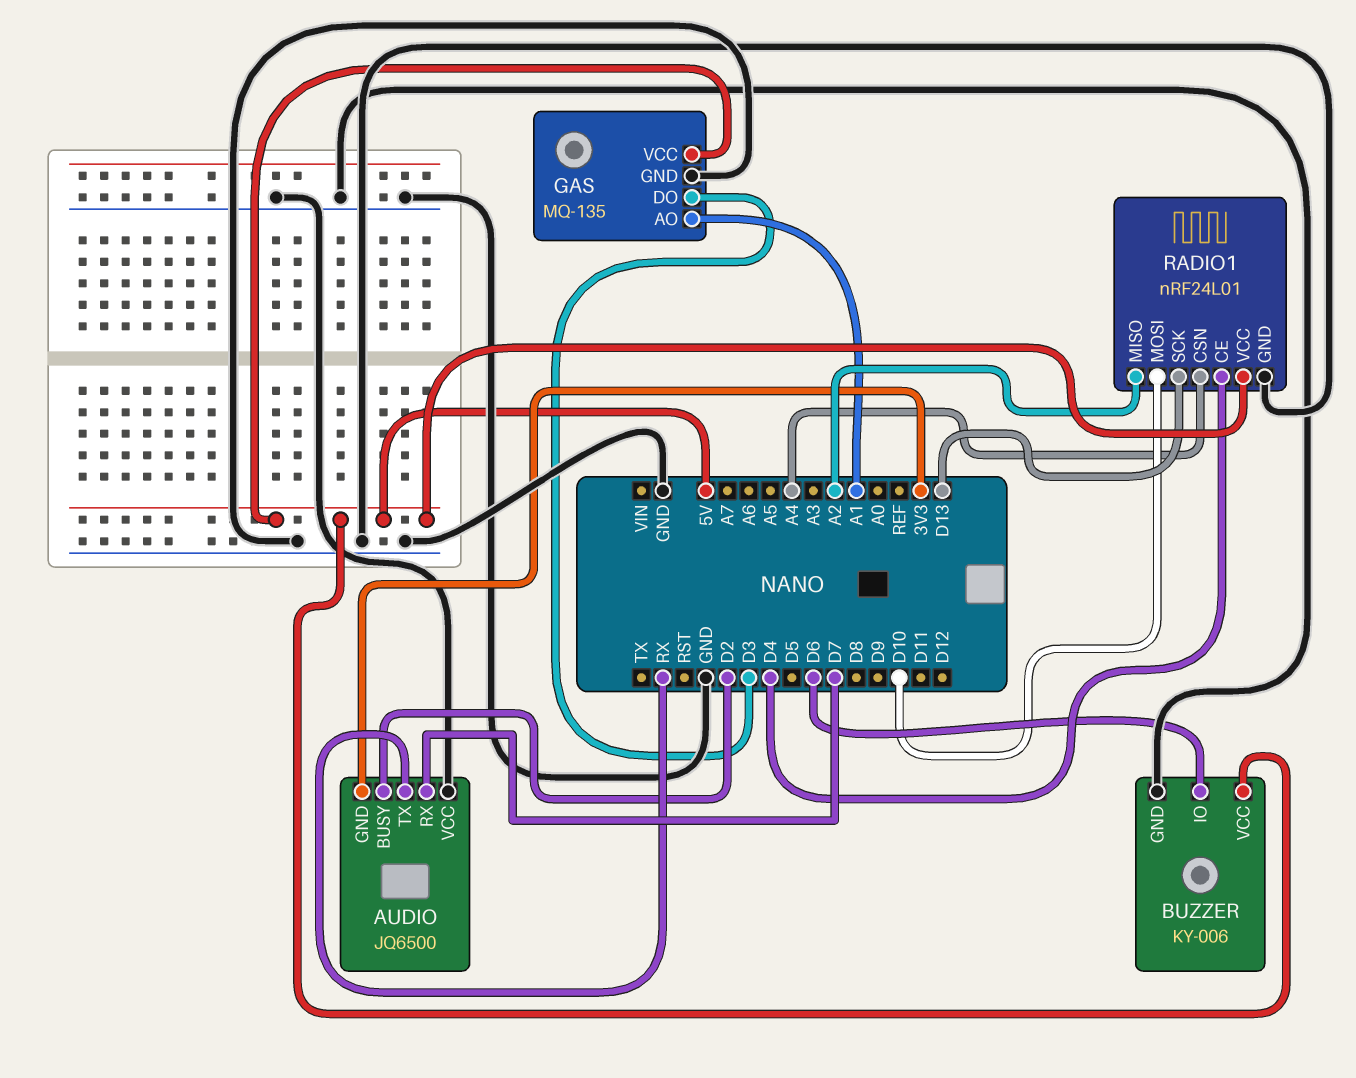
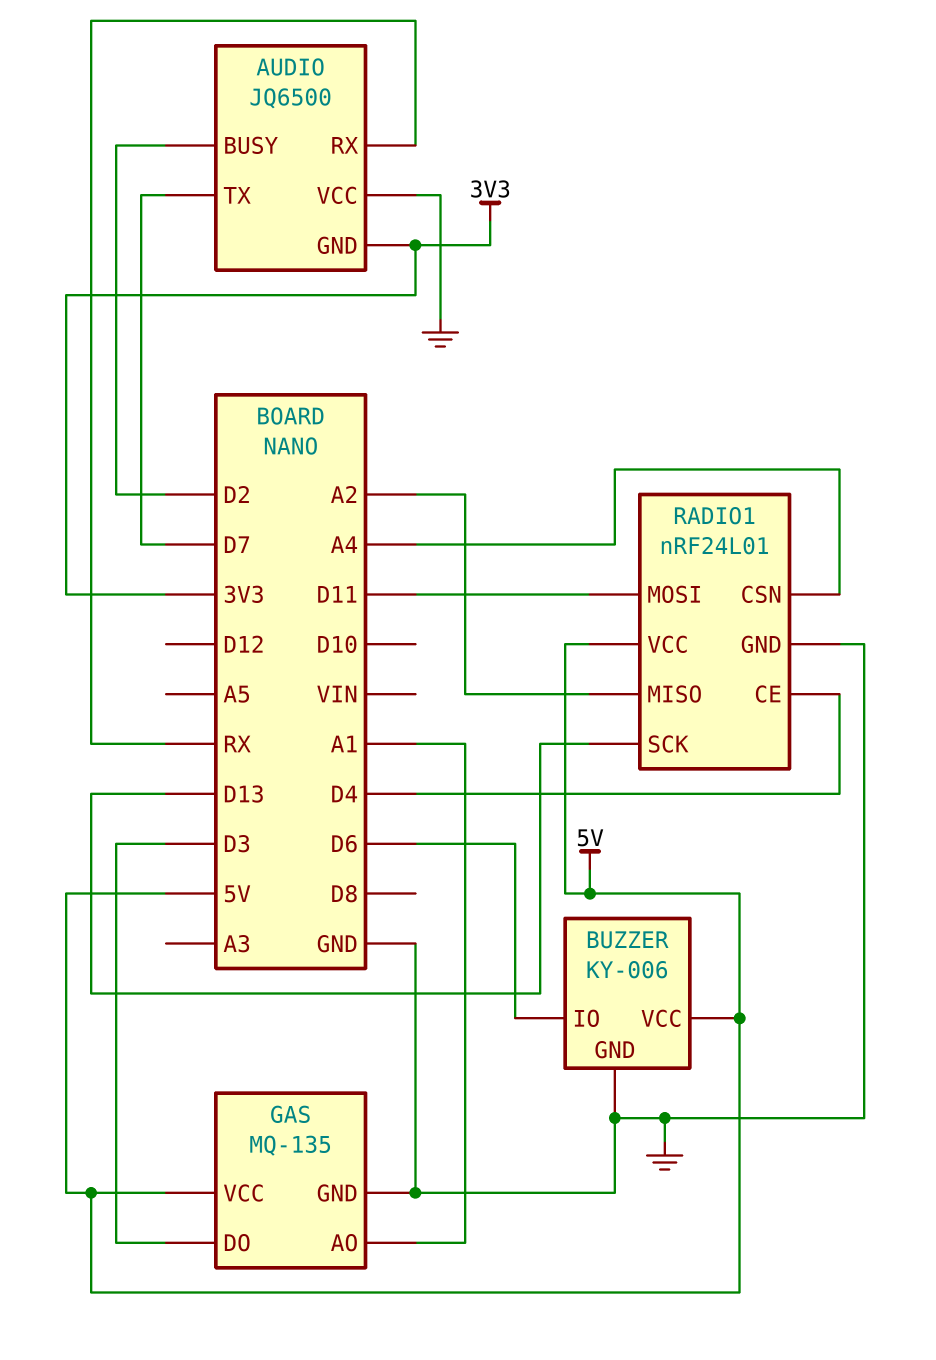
AUDIO pin RX: D7 -> RX
AUDIO pin TX: RX -> D7
RADIO1 pin MOSI: D10 -> D11

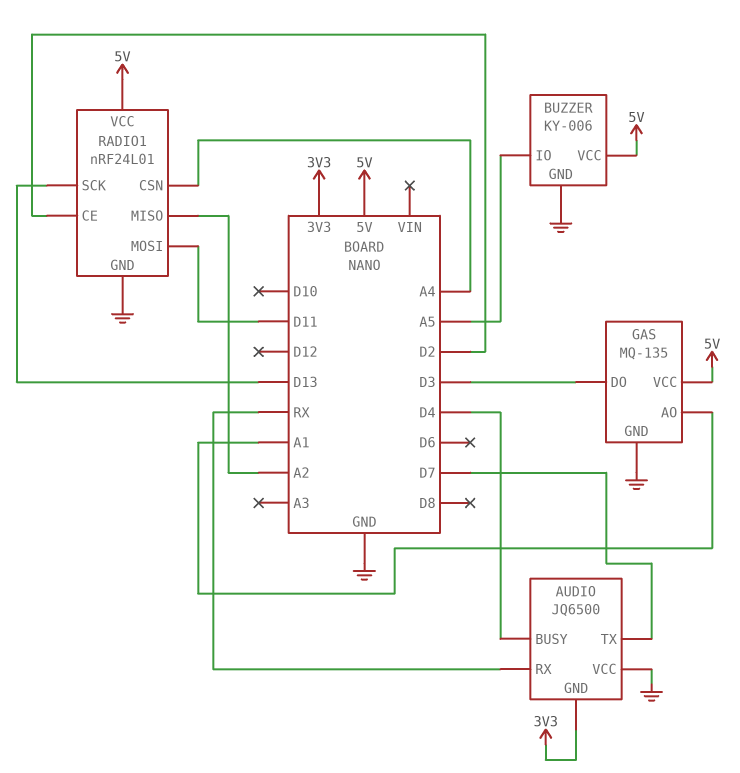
AUDIO pin BUSY: D2 -> D4
BUZZER pin IO: D6 -> A5
RADIO1 pin CE: D4 -> D2

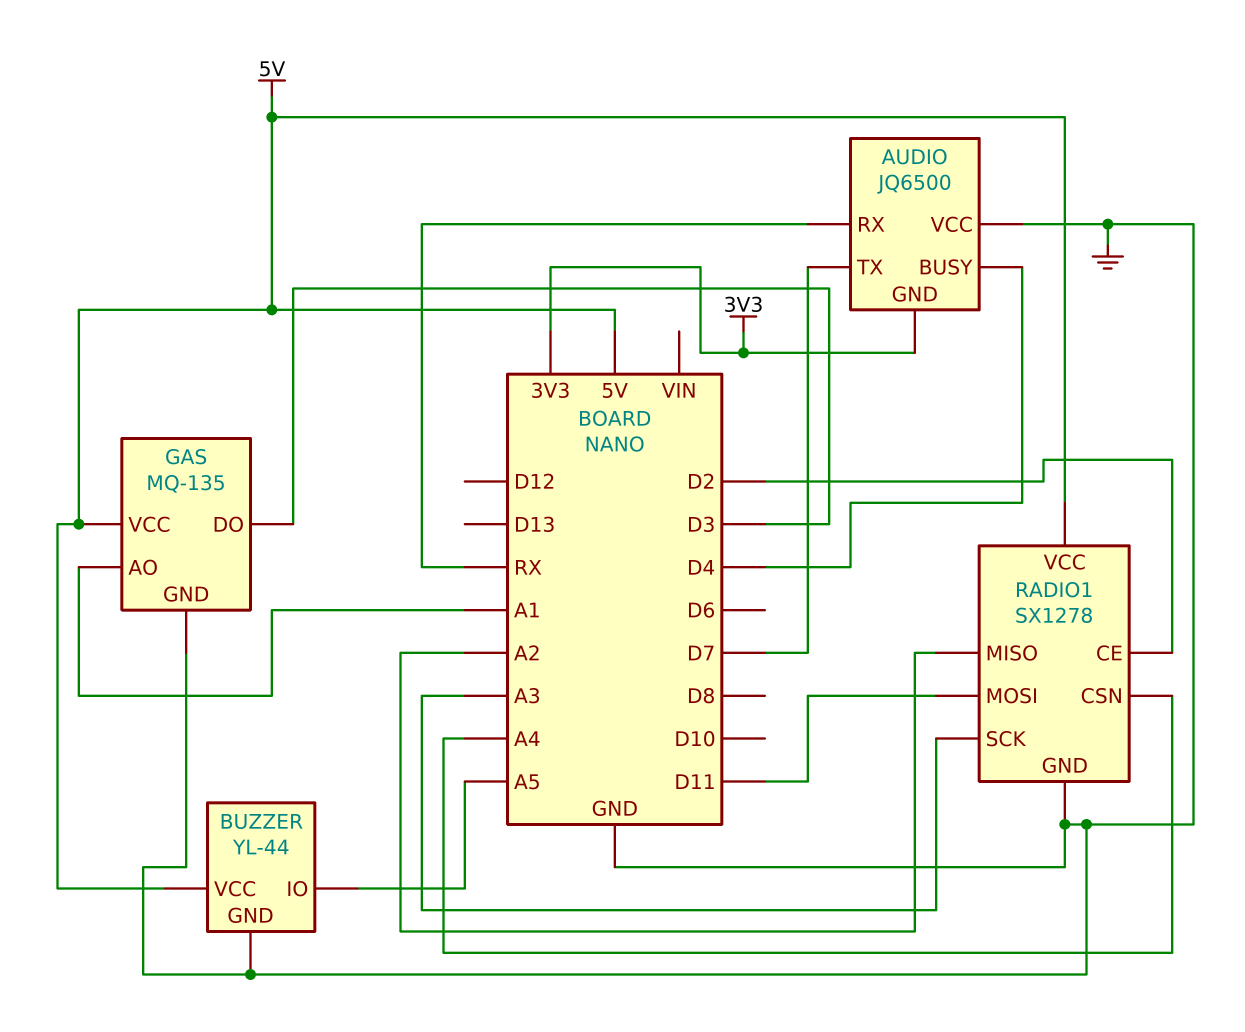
BUZZER: KY-006 -> YL-44
RADIO1: nRF24L01 -> SX1278
RADIO1 pin SCK: D13 -> A3

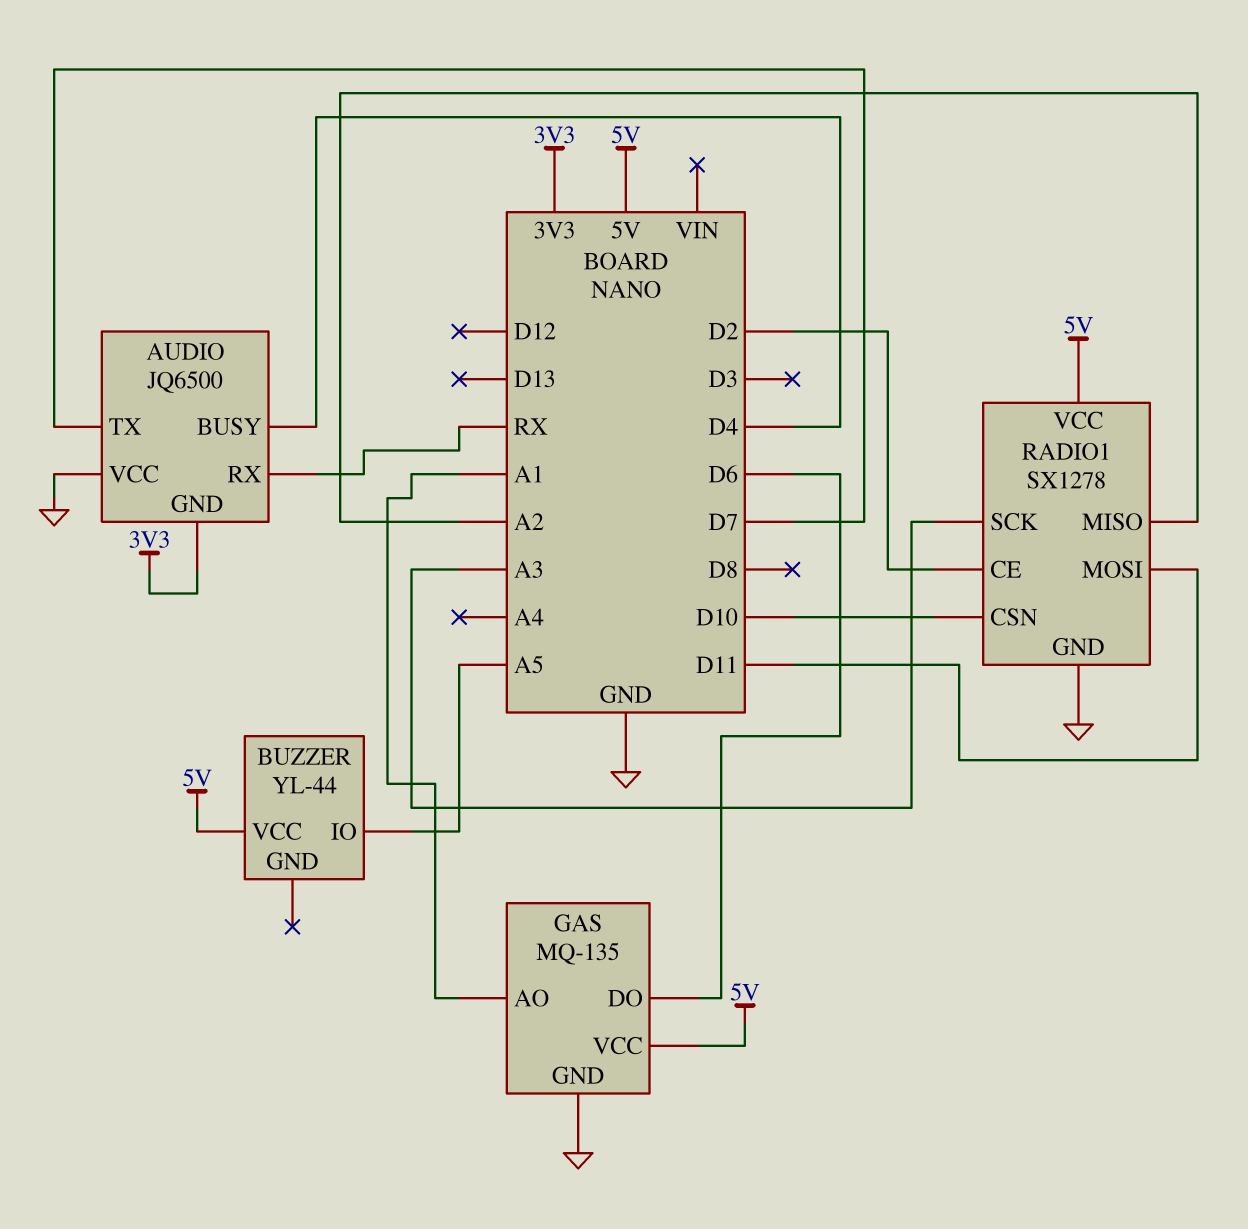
BUZZER pin GND: GND -> none
GAS pin DO: D3 -> D6
RADIO1 pin CSN: A4 -> D10

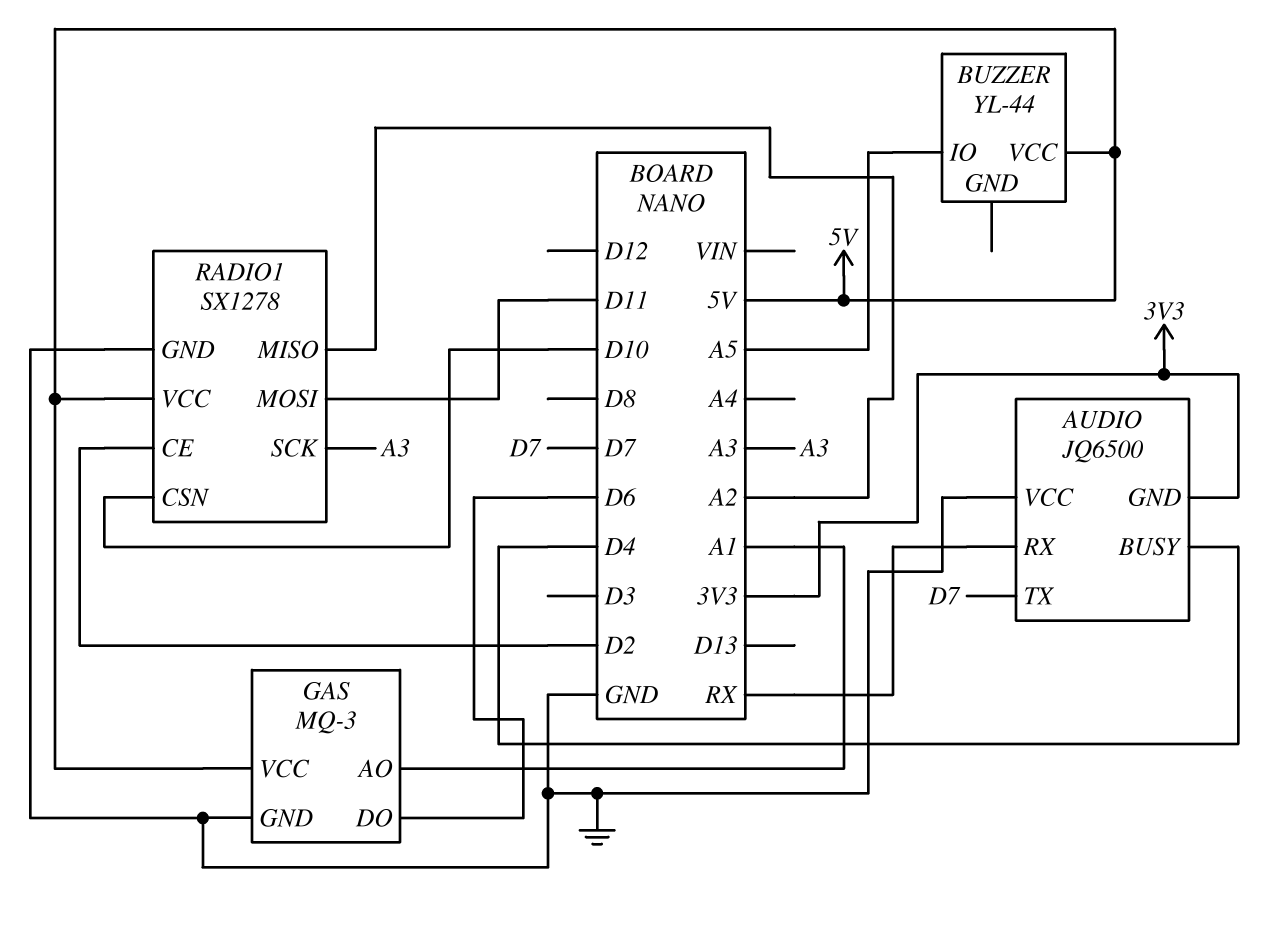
GAS: MQ-135 -> MQ-3

